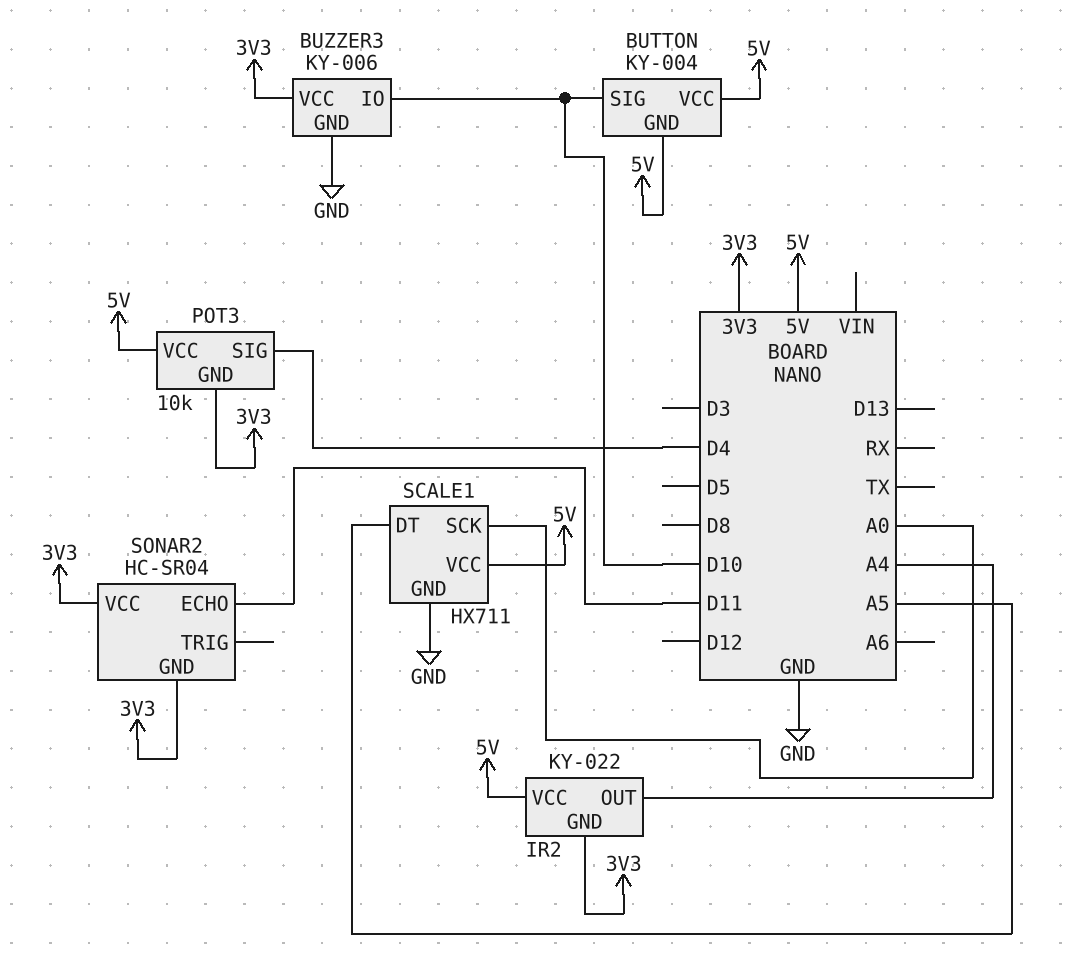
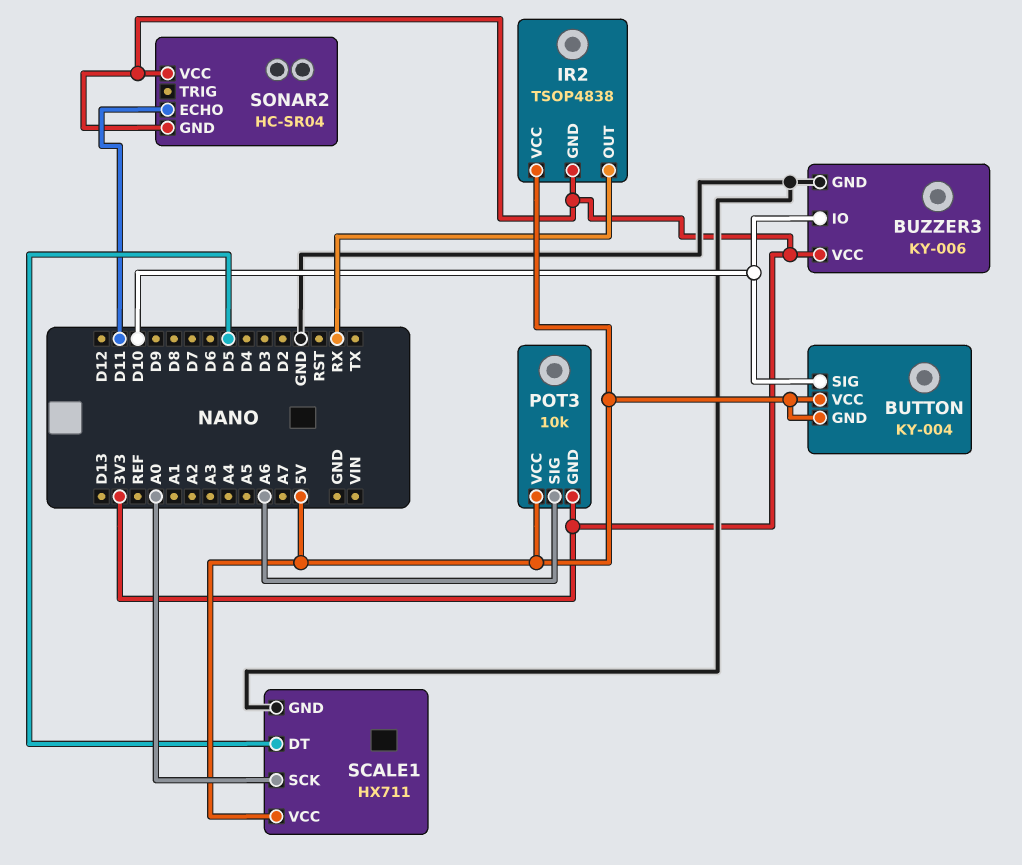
IR2: KY-022 -> TSOP4838
IR2 pin OUT: A4 -> RX
POT3 pin SIG: D4 -> A6
SCALE1 pin DT: A5 -> D5

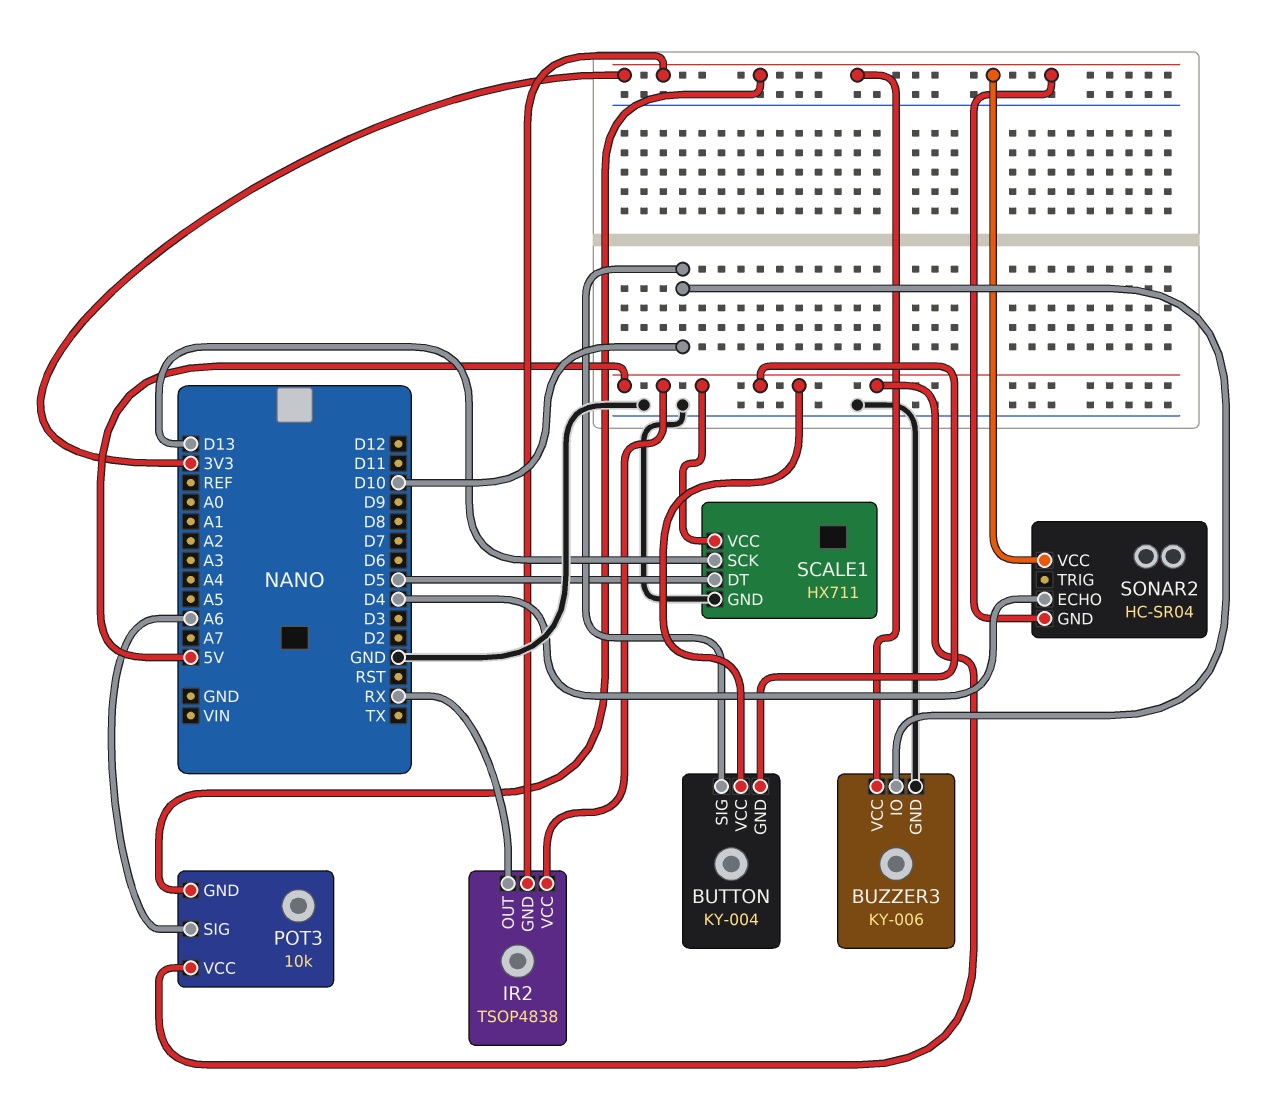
SCALE1 pin SCK: A0 -> D13
SONAR2 pin ECHO: D11 -> D4

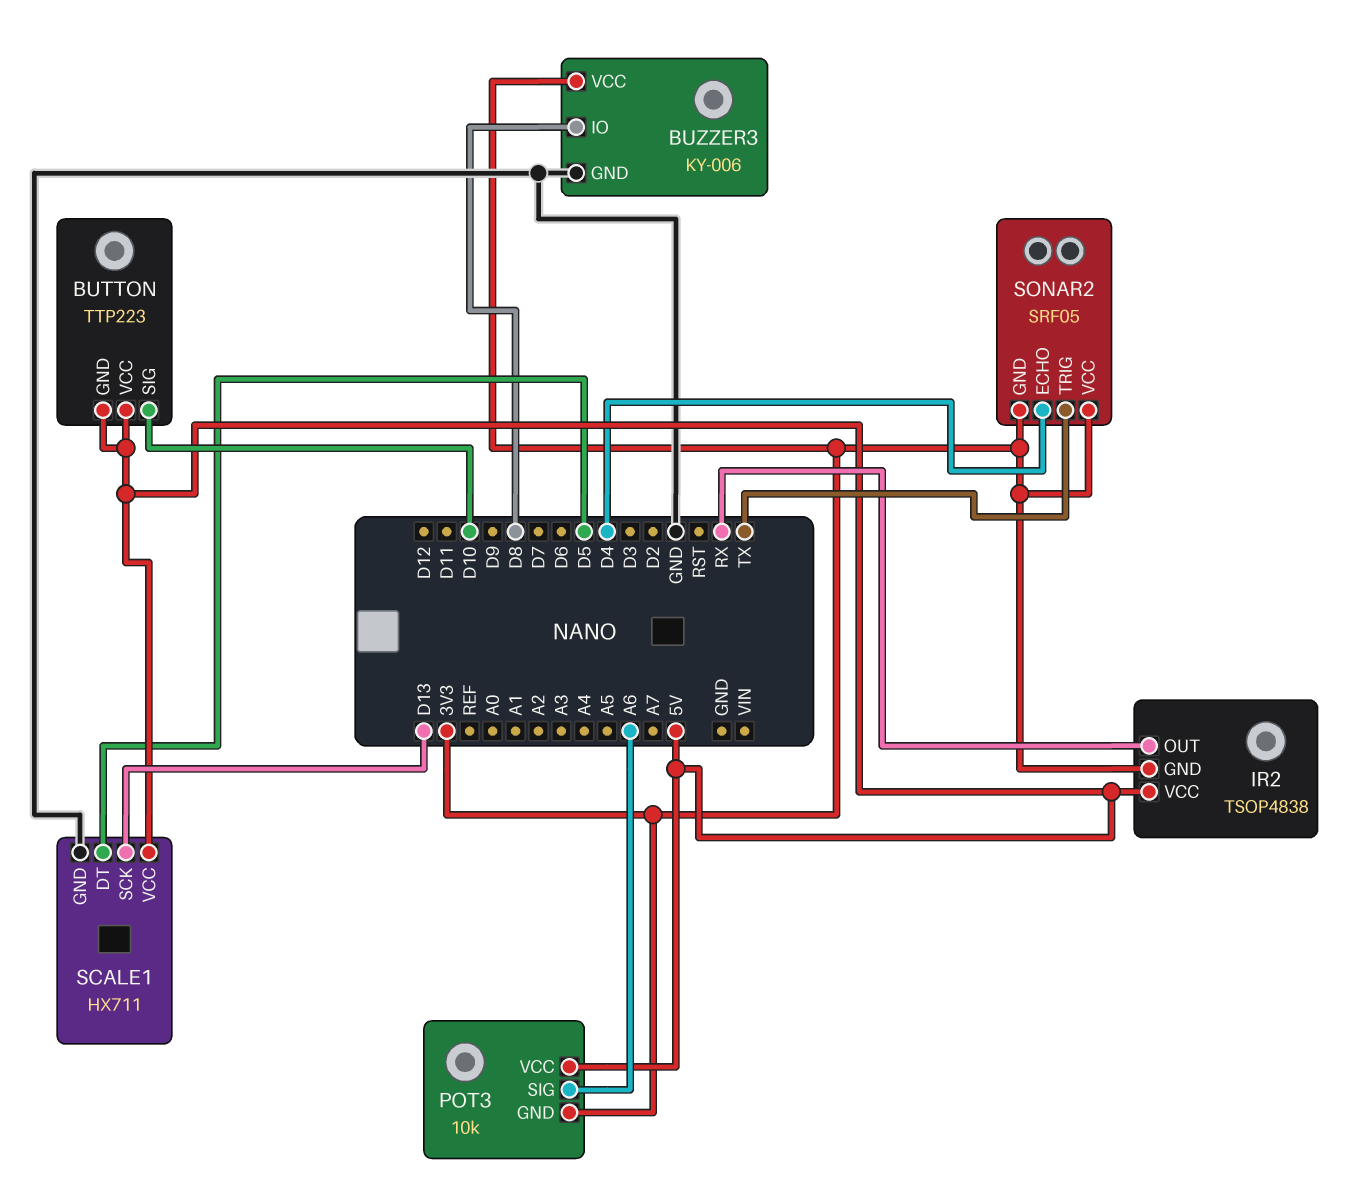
BUTTON: KY-004 -> TTP223
BUZZER3 pin IO: D10 -> D8
SONAR2: HC-SR04 -> SRF05
SONAR2 pin TRIG: none -> TX

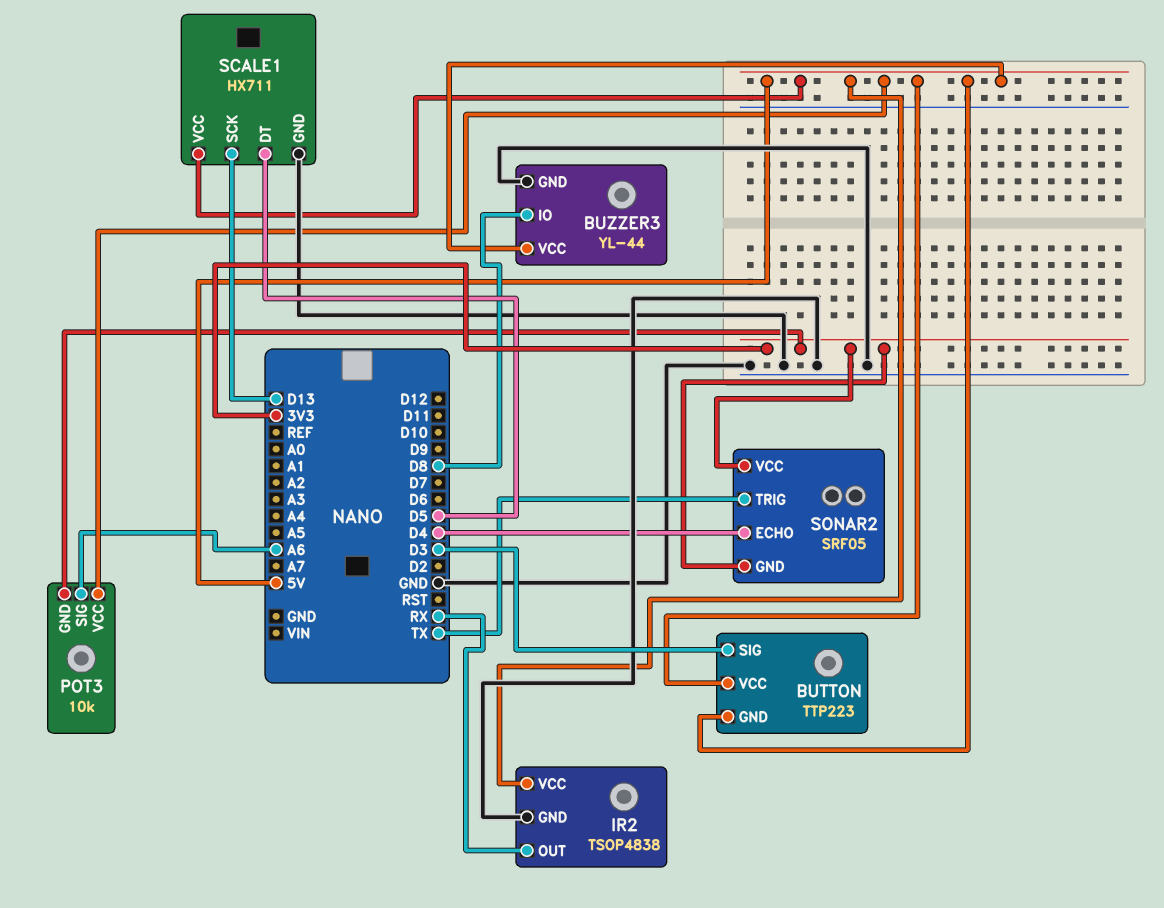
BUTTON pin SIG: D10 -> D3
BUZZER3: KY-006 -> YL-44
BUZZER3 pin VCC: 3V3 -> 5V
IR2 pin GND: 3V3 -> GND

